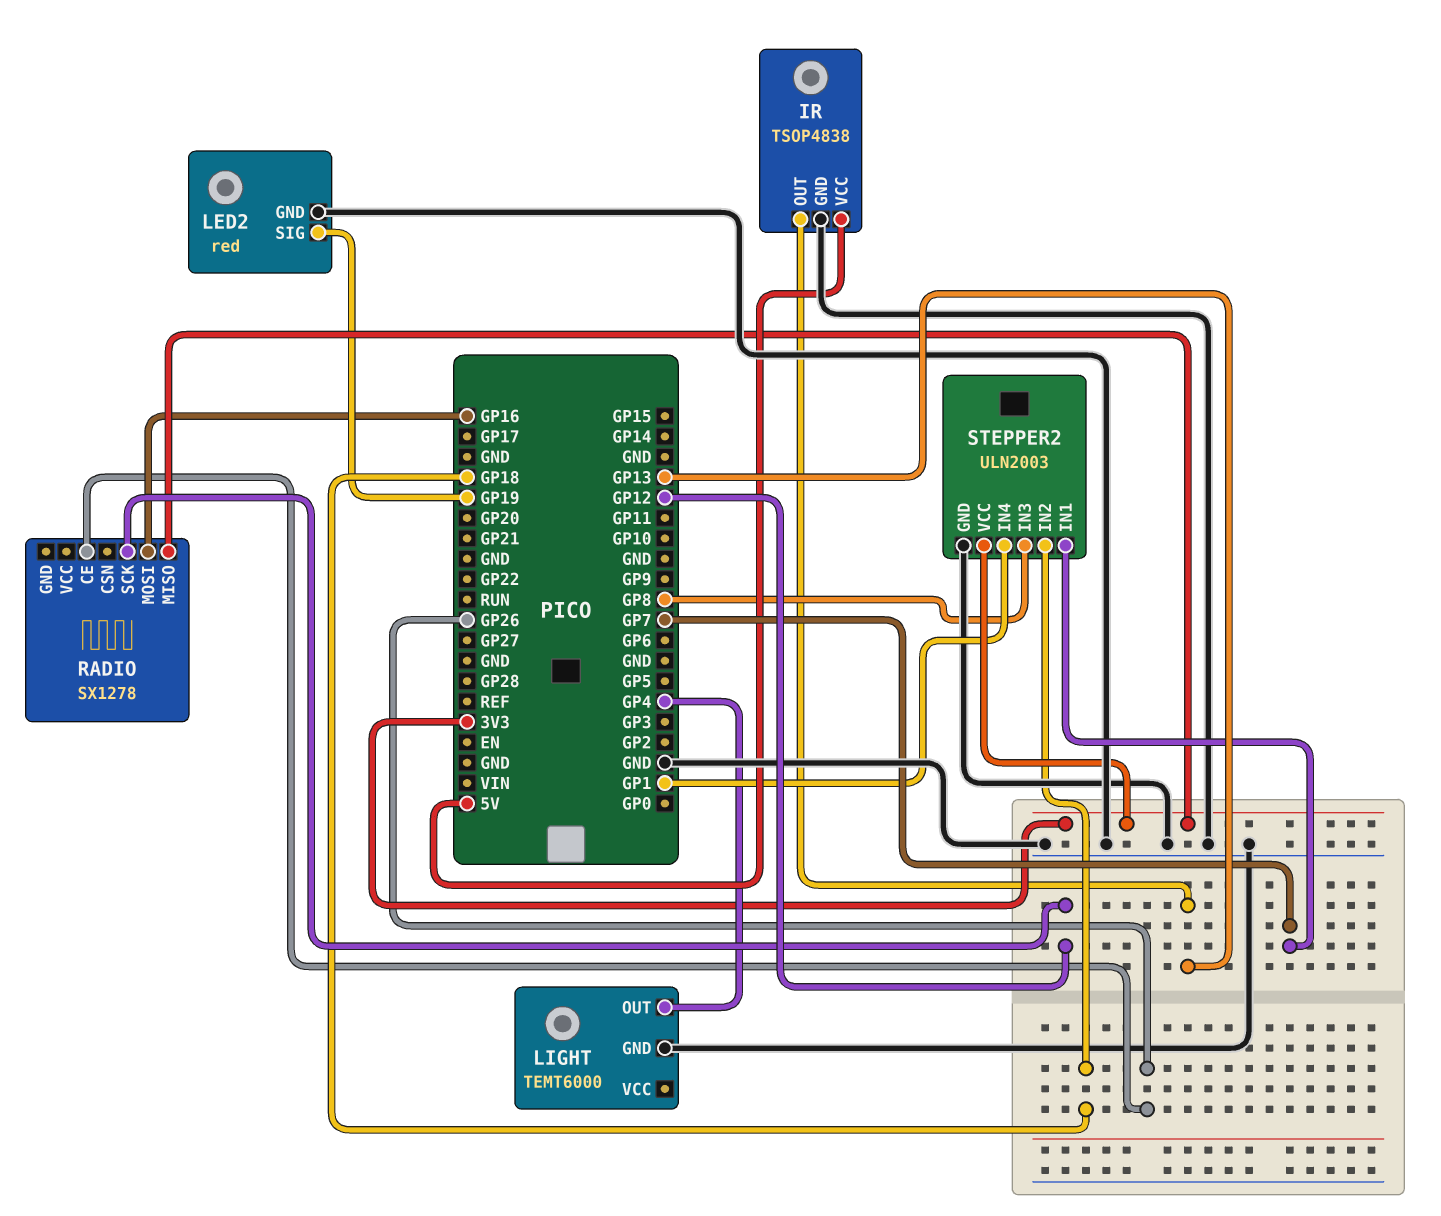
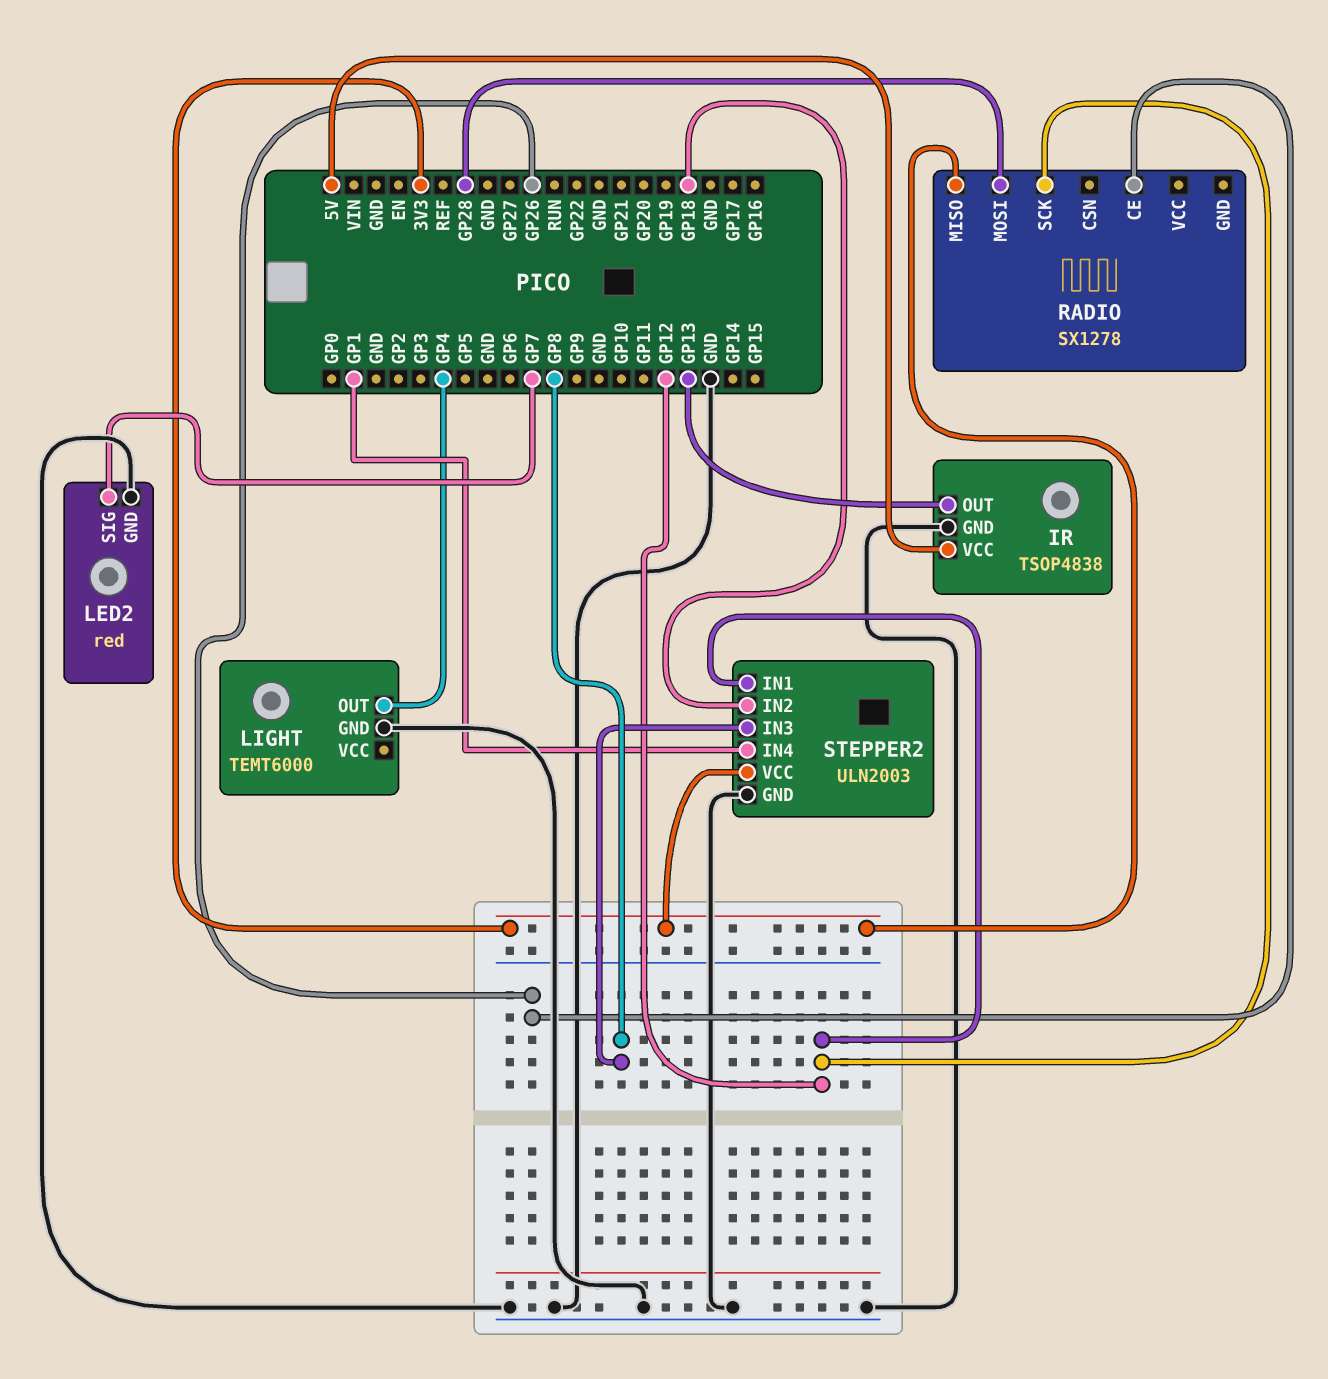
LED2 pin SIG: GP19 -> GP7
RADIO pin MOSI: GP16 -> GP28
STEPPER2 pin IN1: GP7 -> GP12

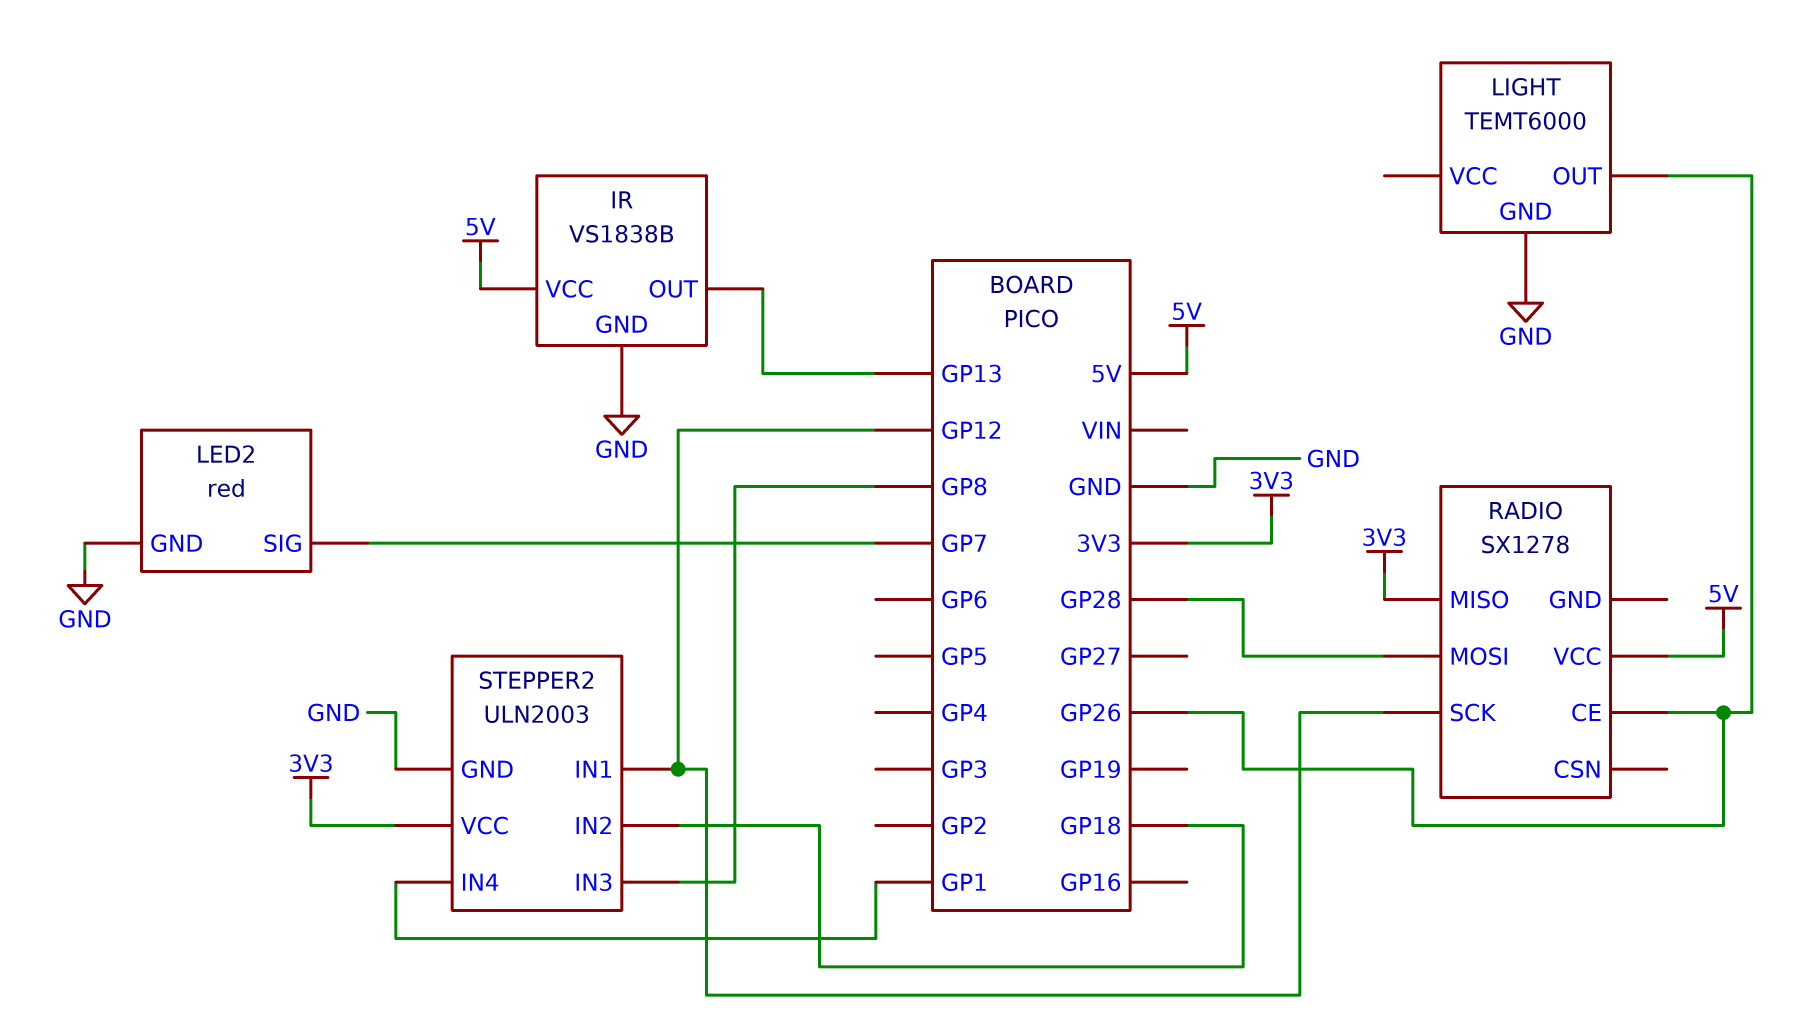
IR: TSOP4838 -> VS1838B
LIGHT pin OUT: GP4 -> GP26
RADIO pin VCC: none -> 5V

